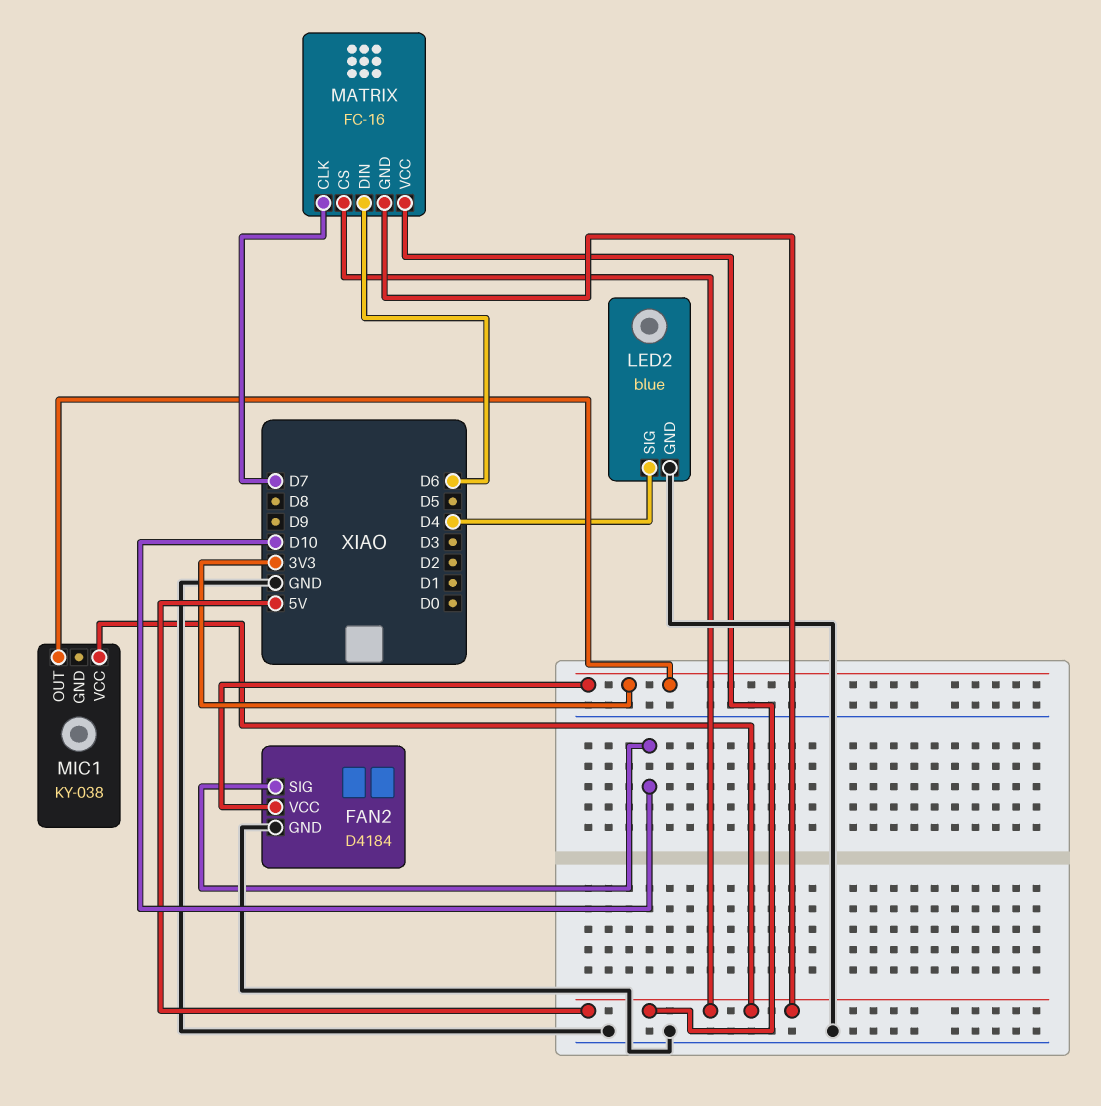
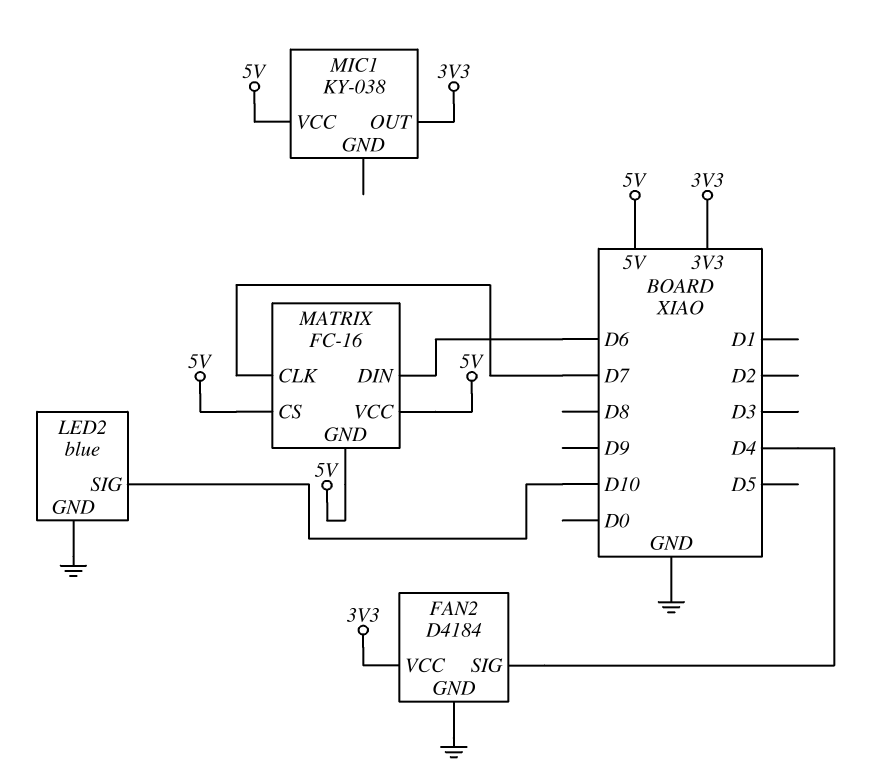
FAN2 pin SIG: D10 -> D4
LED2 pin SIG: D4 -> D10

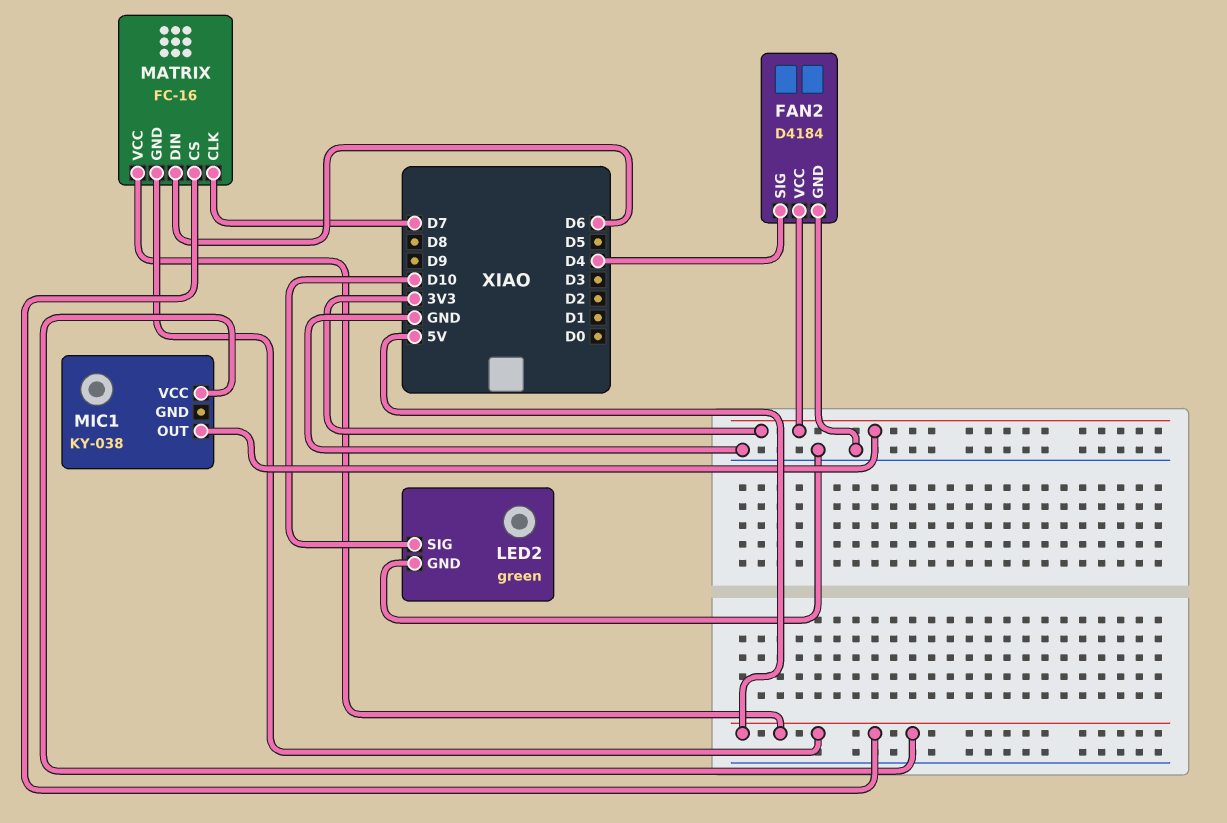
LED2: blue -> green

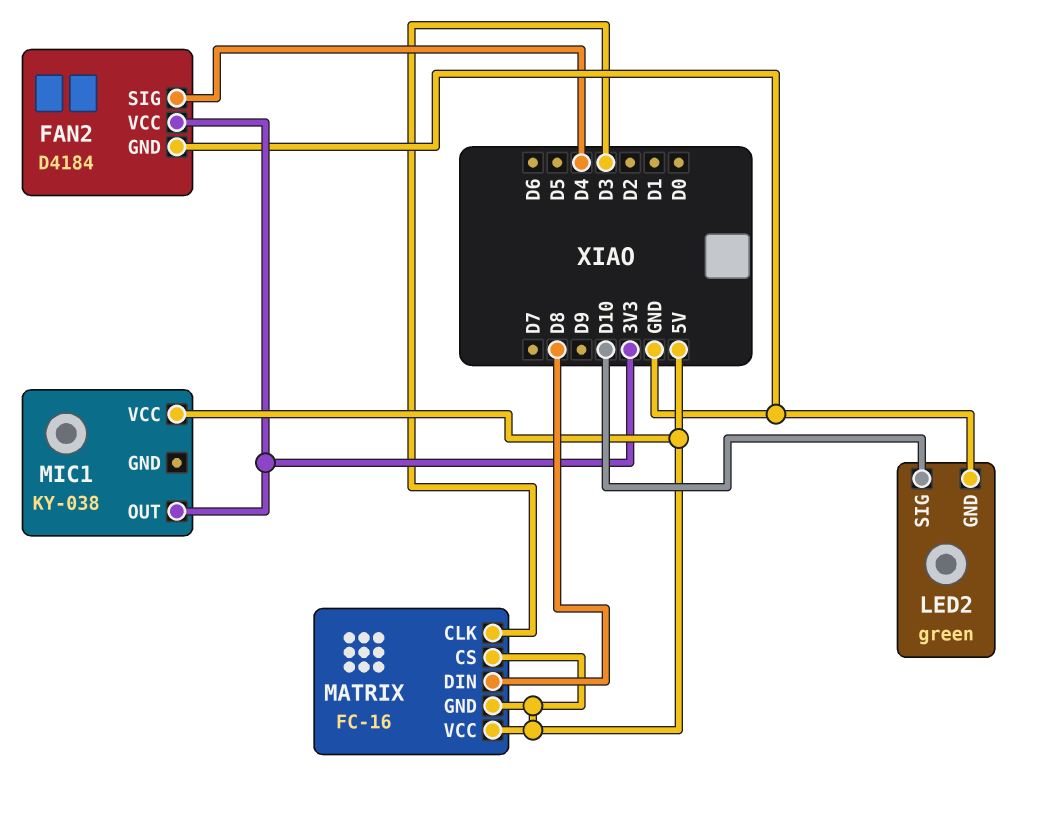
MATRIX pin CLK: D7 -> D3
MATRIX pin DIN: D6 -> D8

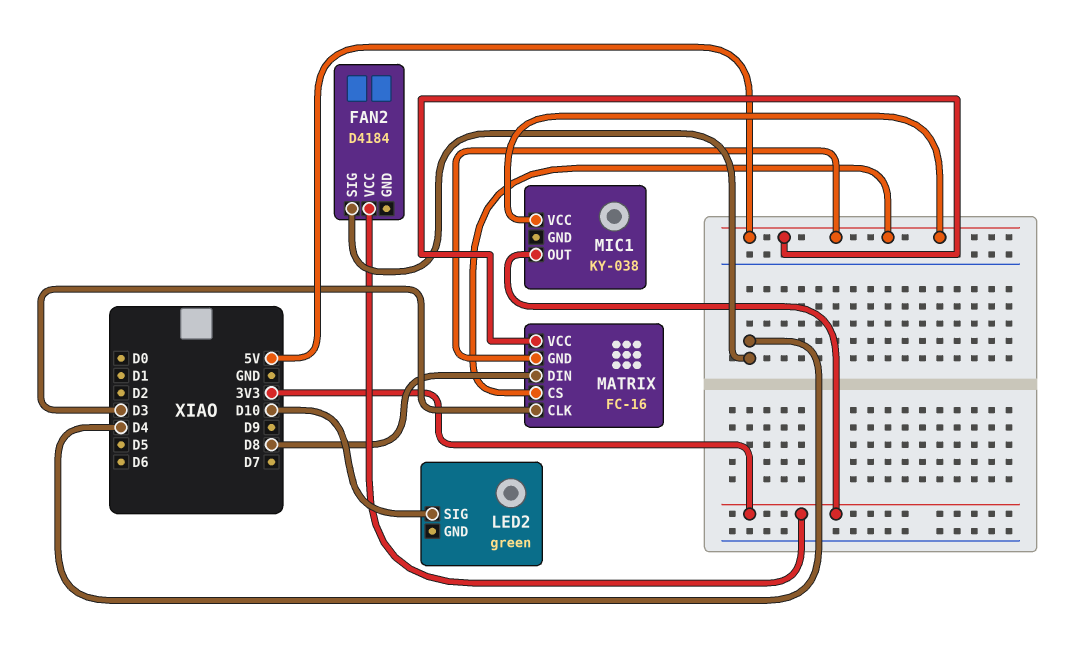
FAN2 pin GND: GND -> none
LED2 pin GND: GND -> none

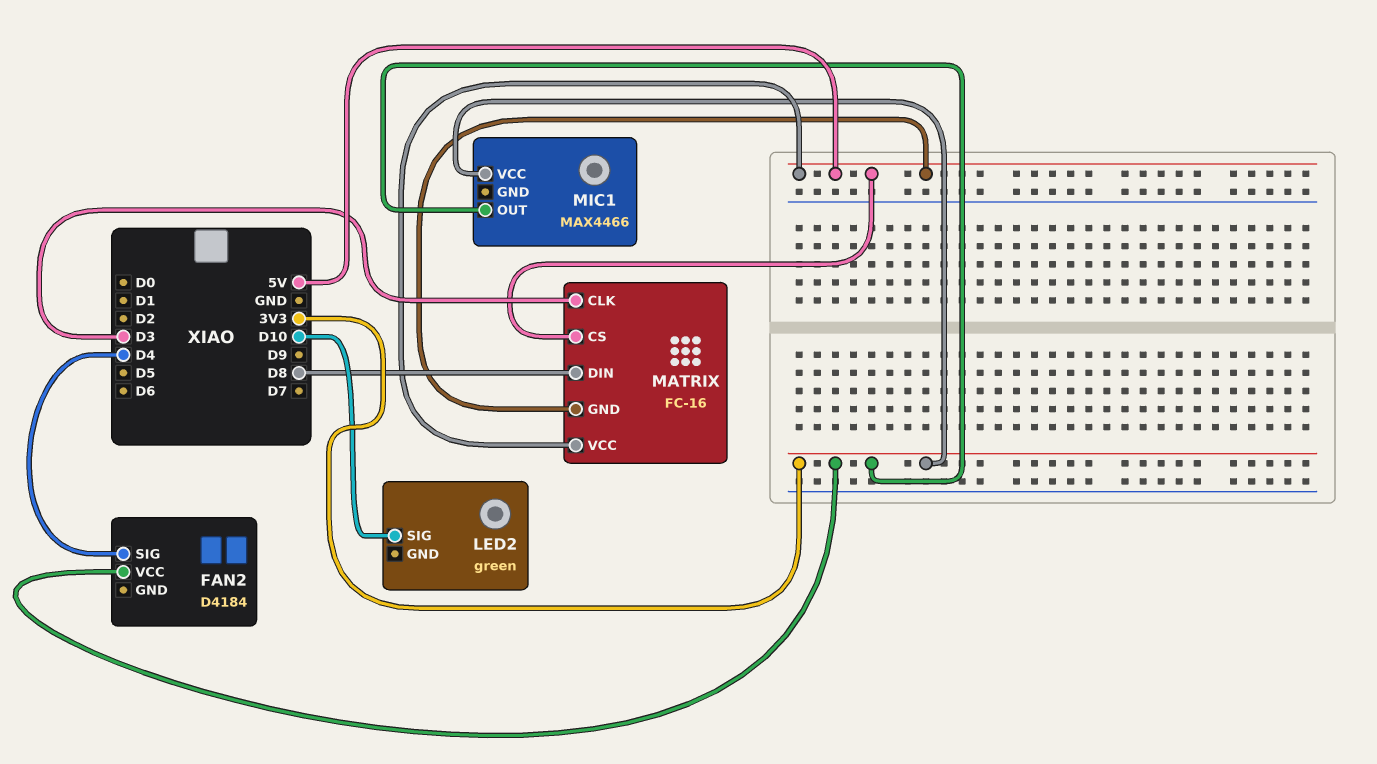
MIC1: KY-038 -> MAX4466
MIC1 pin VCC: 5V -> 3V3

